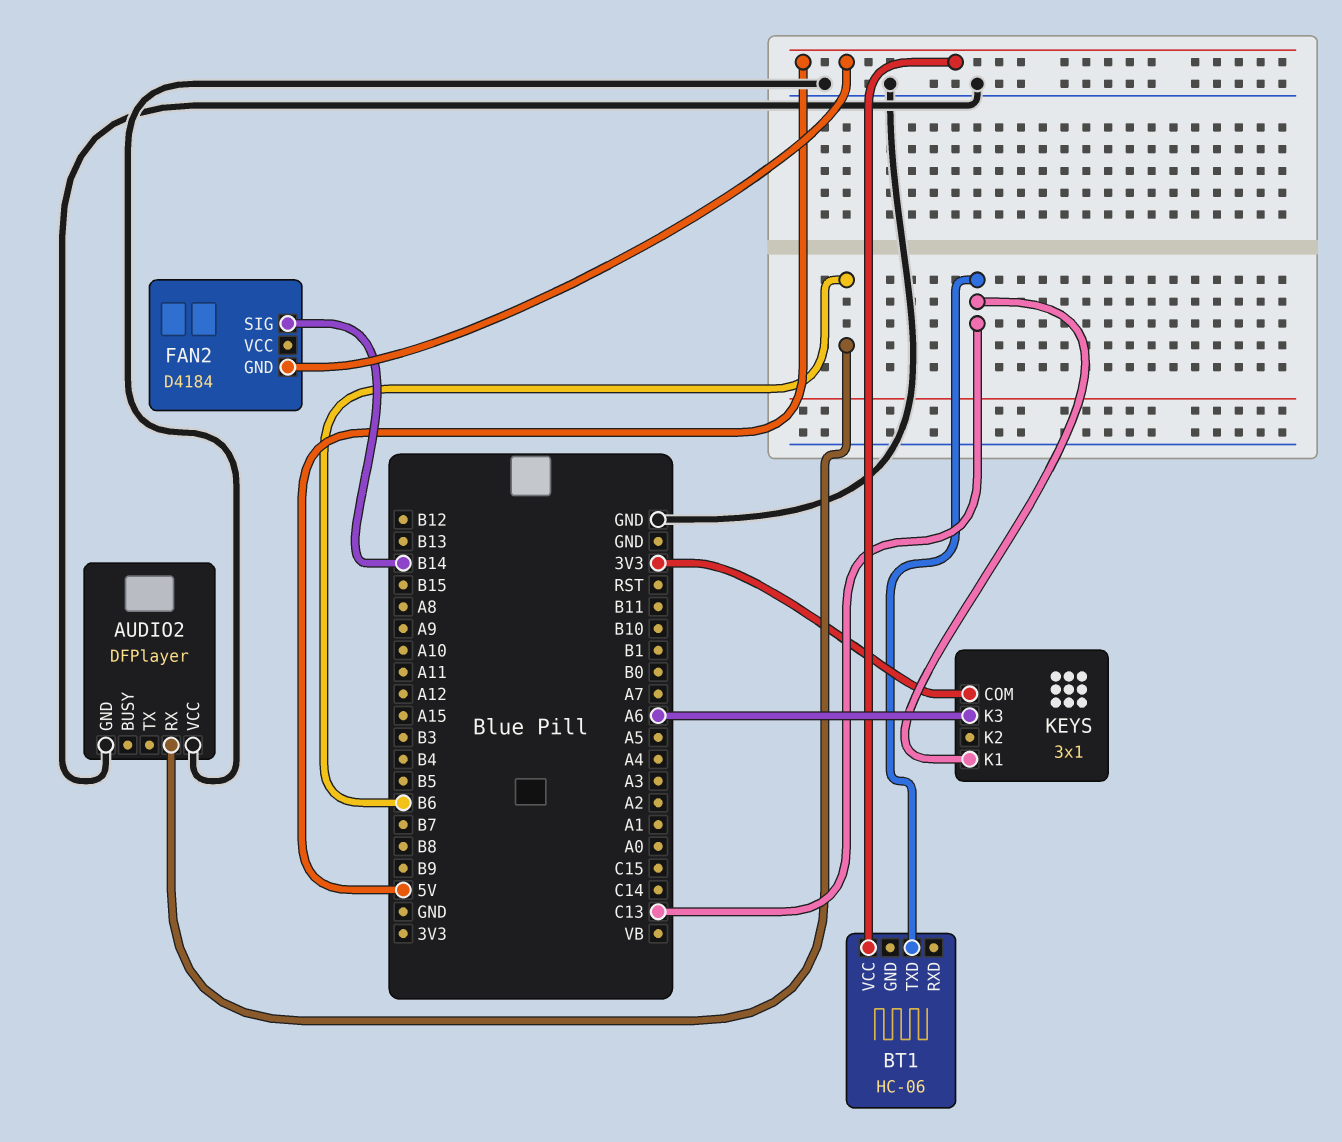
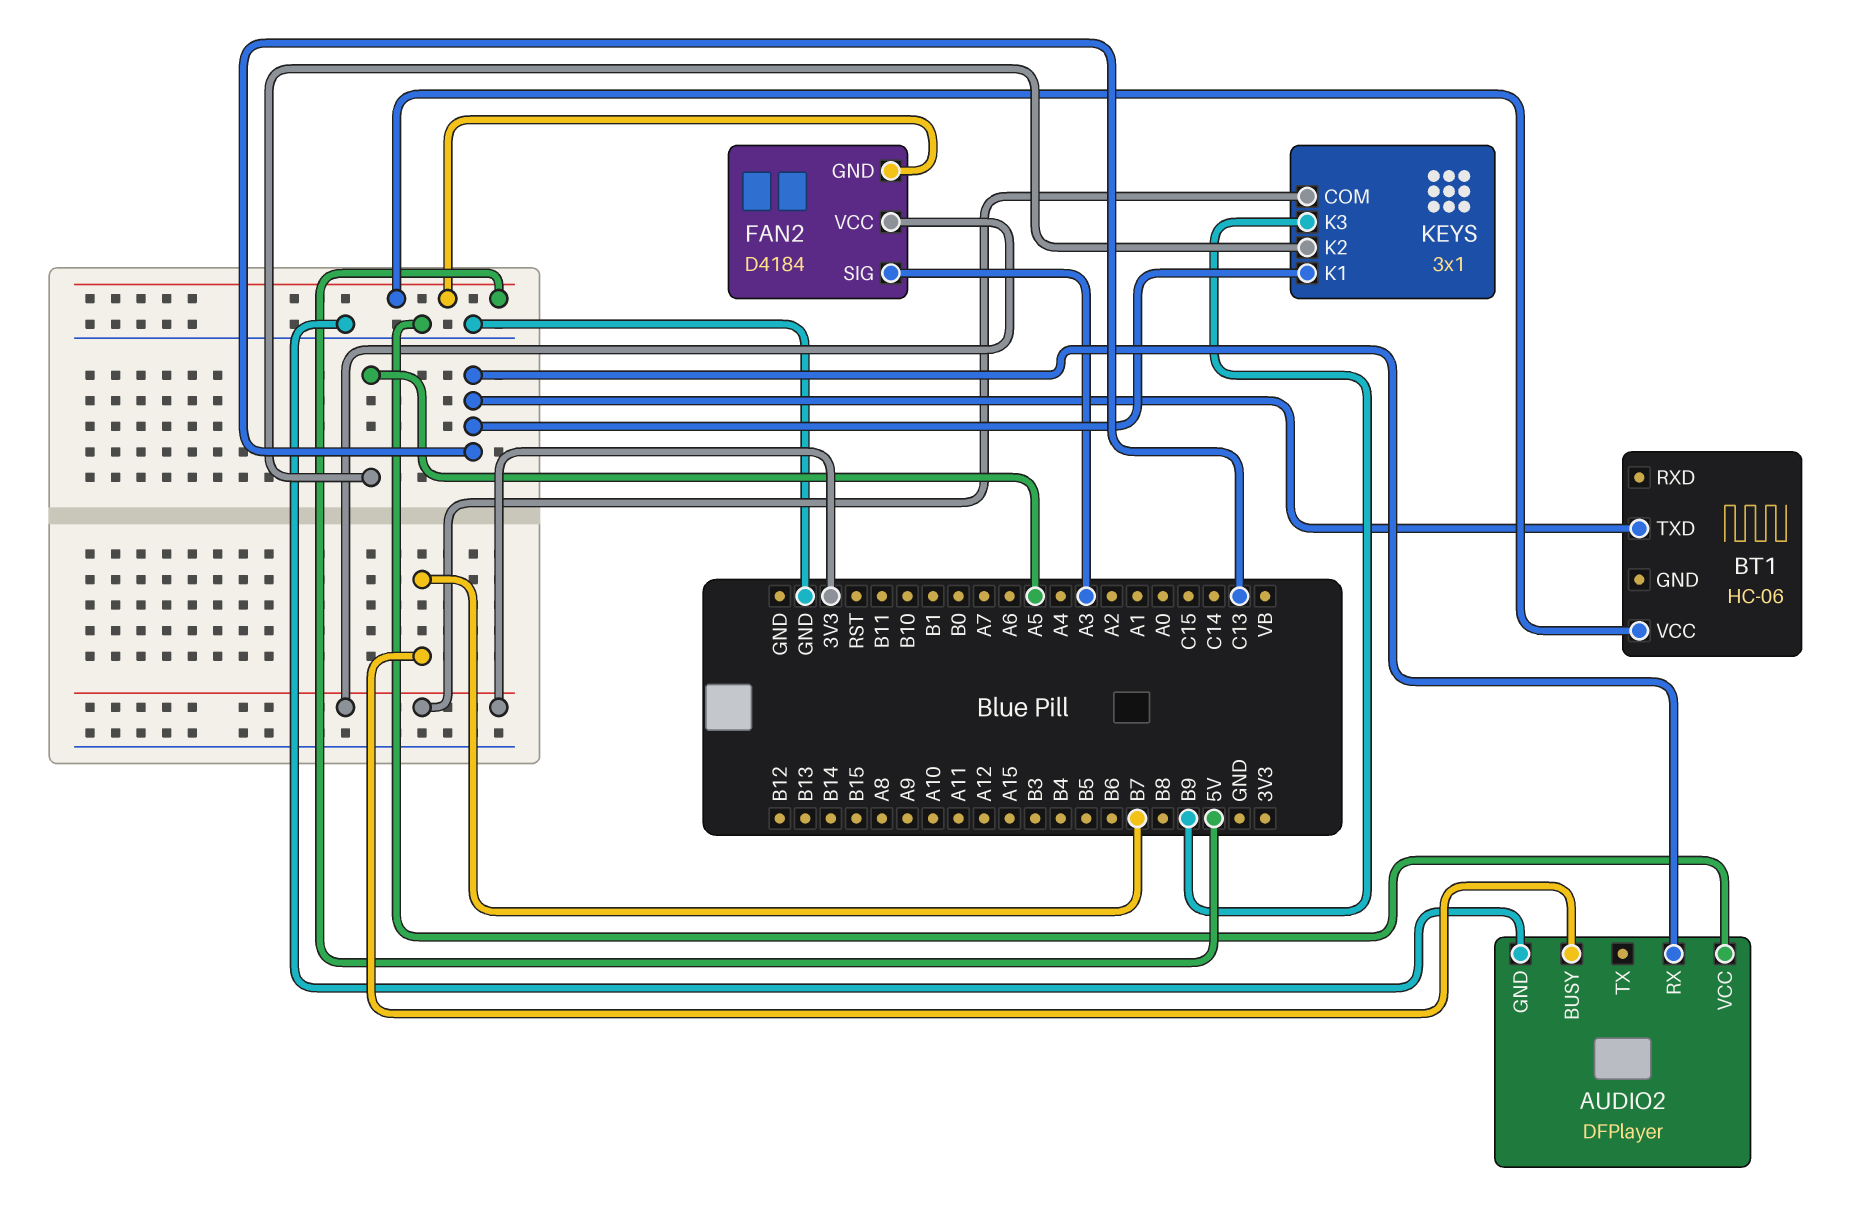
AUDIO2 pin BUSY: none -> B7
AUDIO2 pin RX: B6 -> C13
FAN2 pin SIG: B14 -> A3
FAN2 pin VCC: none -> 3V3
KEYS pin K2: none -> A5
KEYS pin K3: A6 -> B9

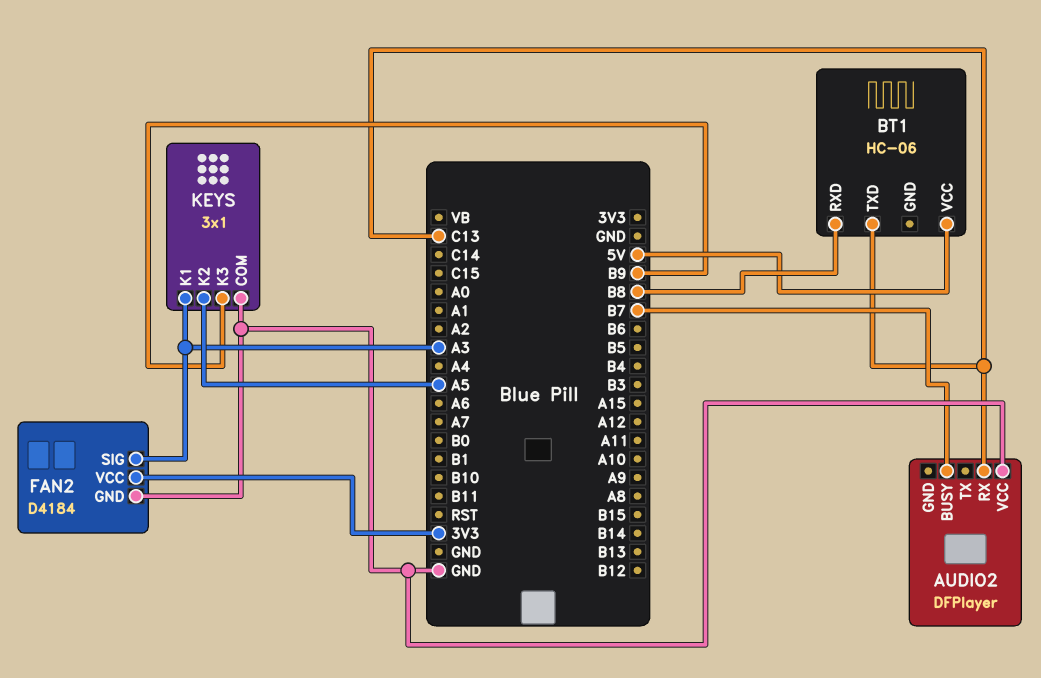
AUDIO2 pin GND: GND -> none
BT1 pin RXD: none -> B8
FAN2 pin GND: 5V -> GND
KEYS pin COM: 3V3 -> GND
KEYS pin K1: C13 -> A3

